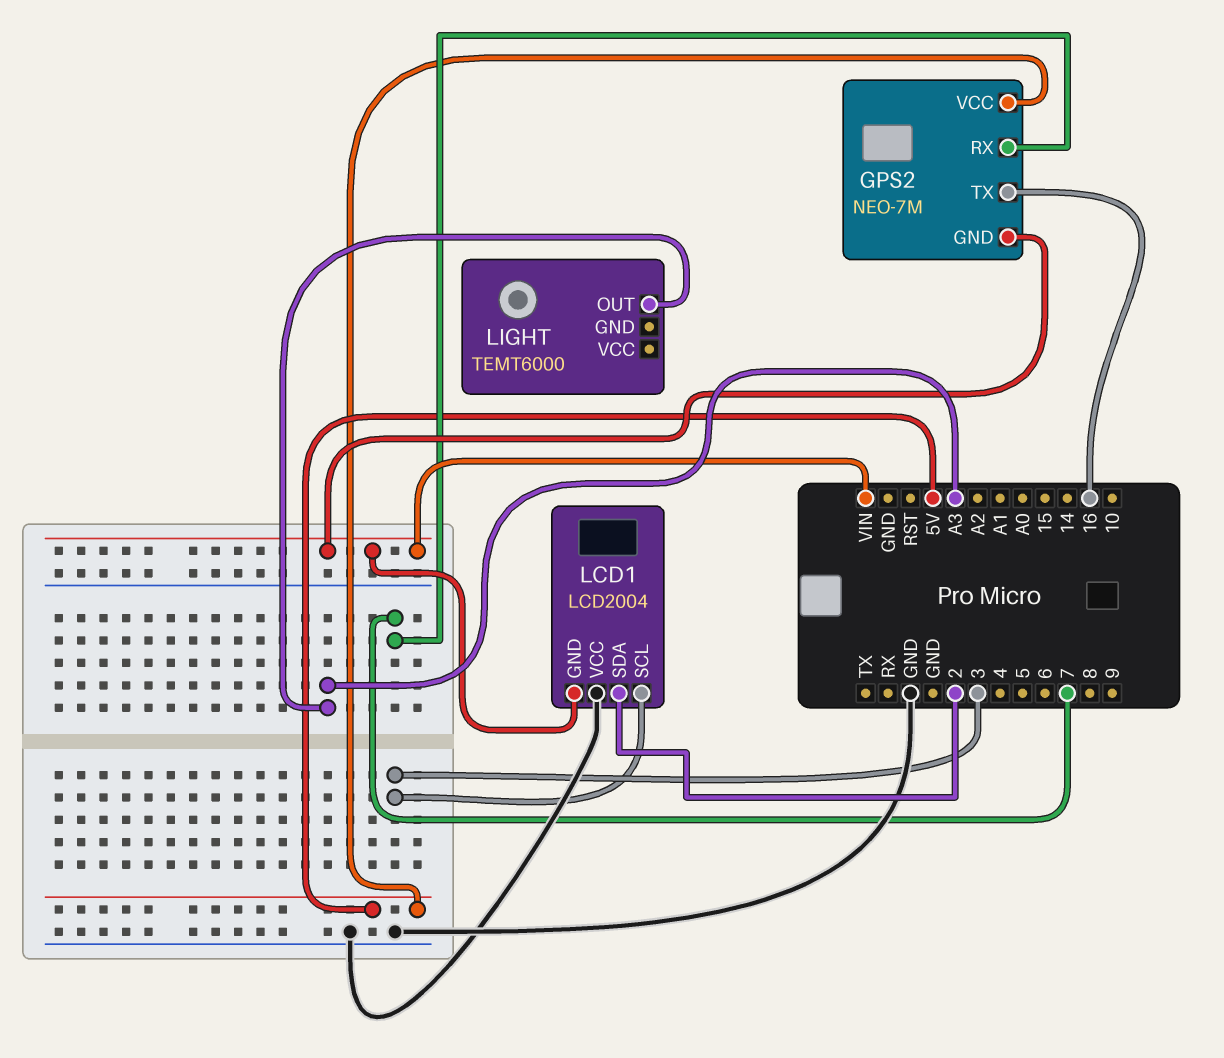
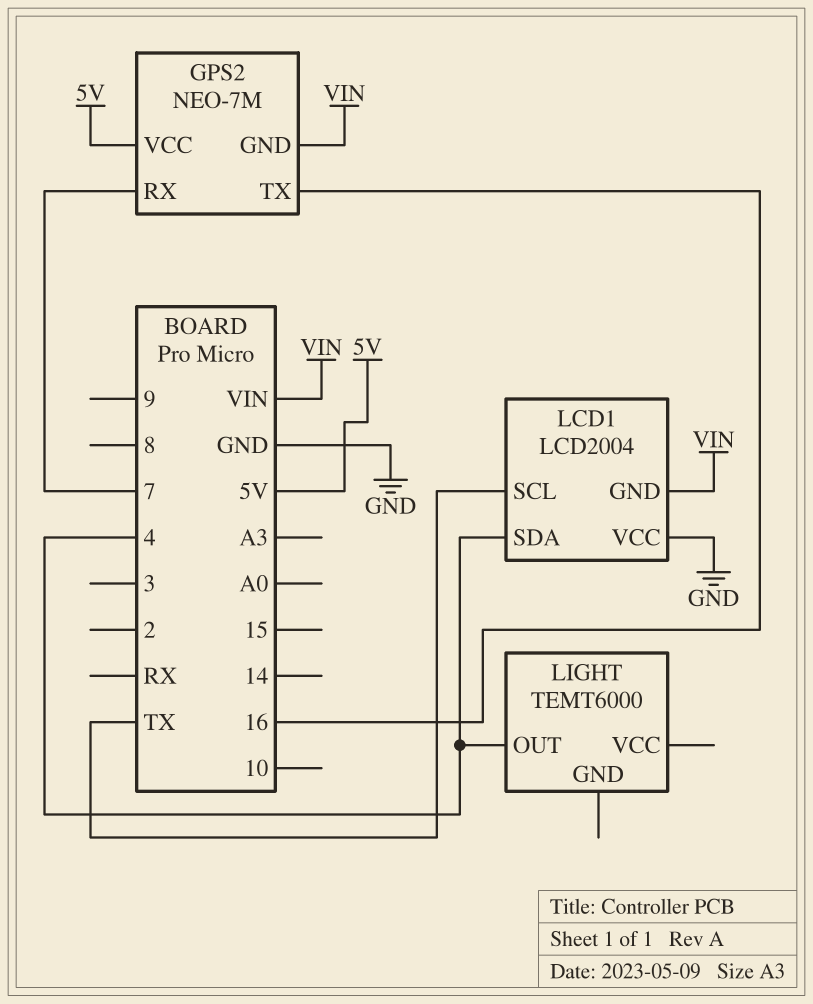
LCD1 pin SCL: 3 -> TX
LCD1 pin SDA: 2 -> 4
LIGHT pin OUT: A3 -> 4

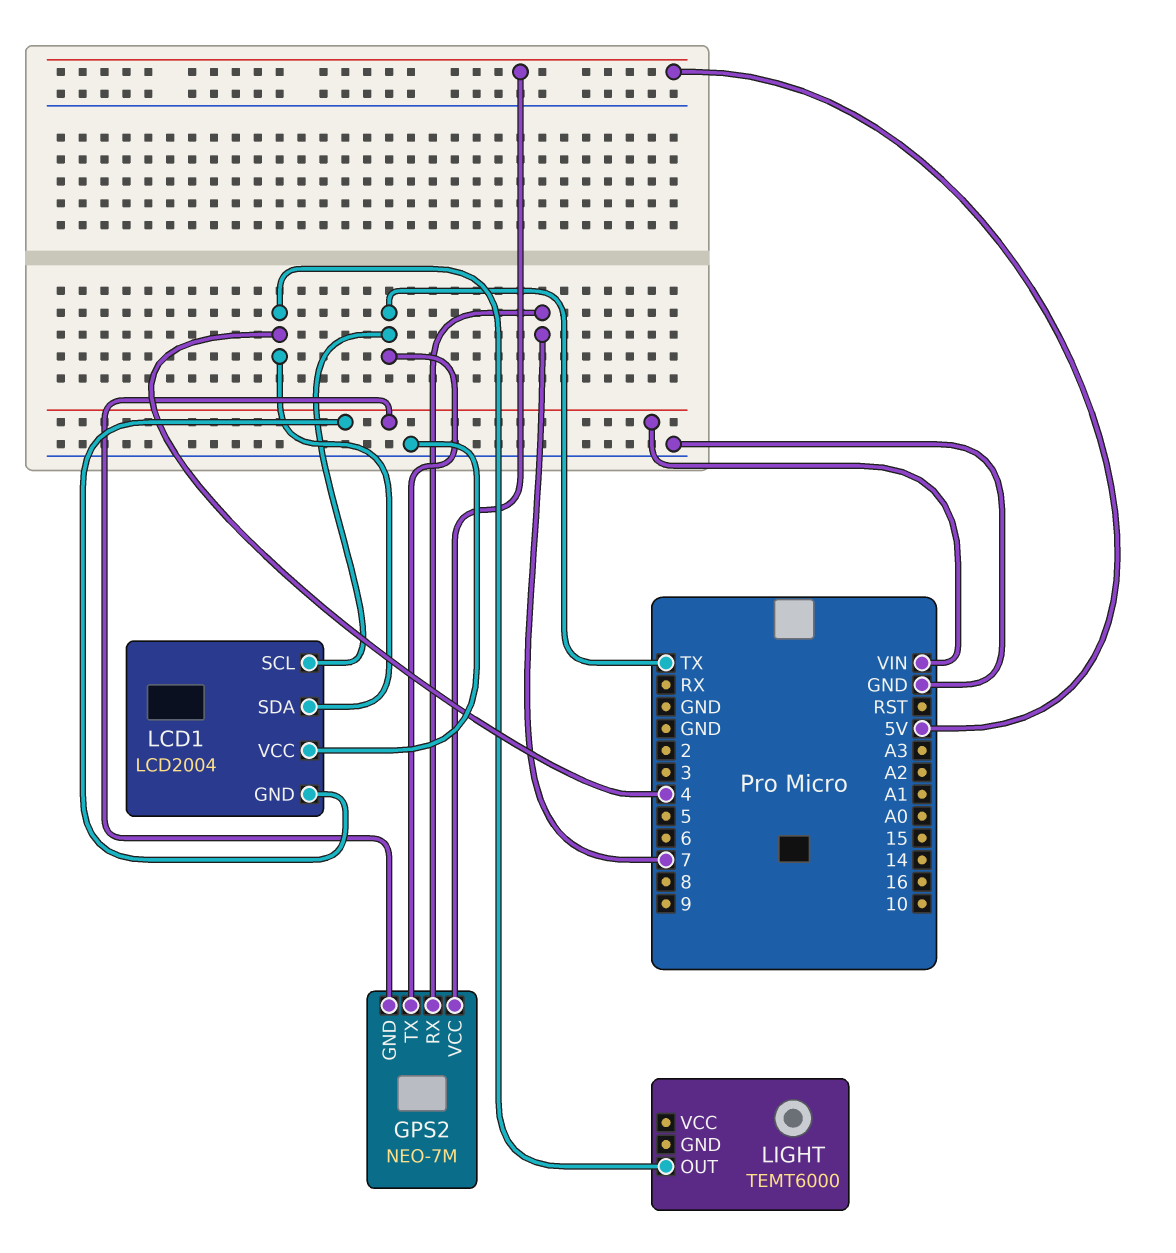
GPS2 pin TX: 16 -> TX

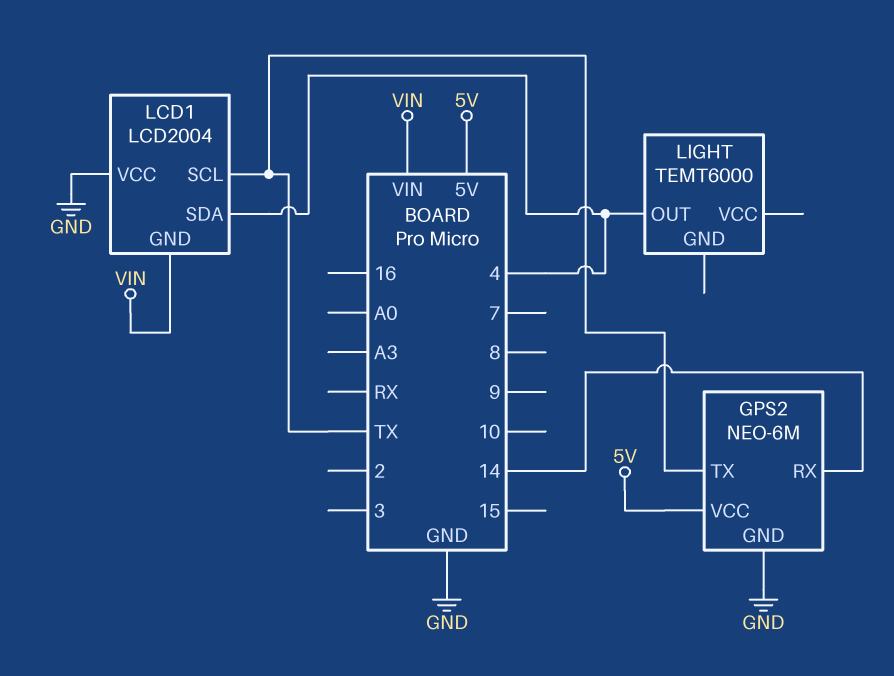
GPS2: NEO-7M -> NEO-6M
GPS2 pin GND: VIN -> GND
GPS2 pin RX: 7 -> 14

